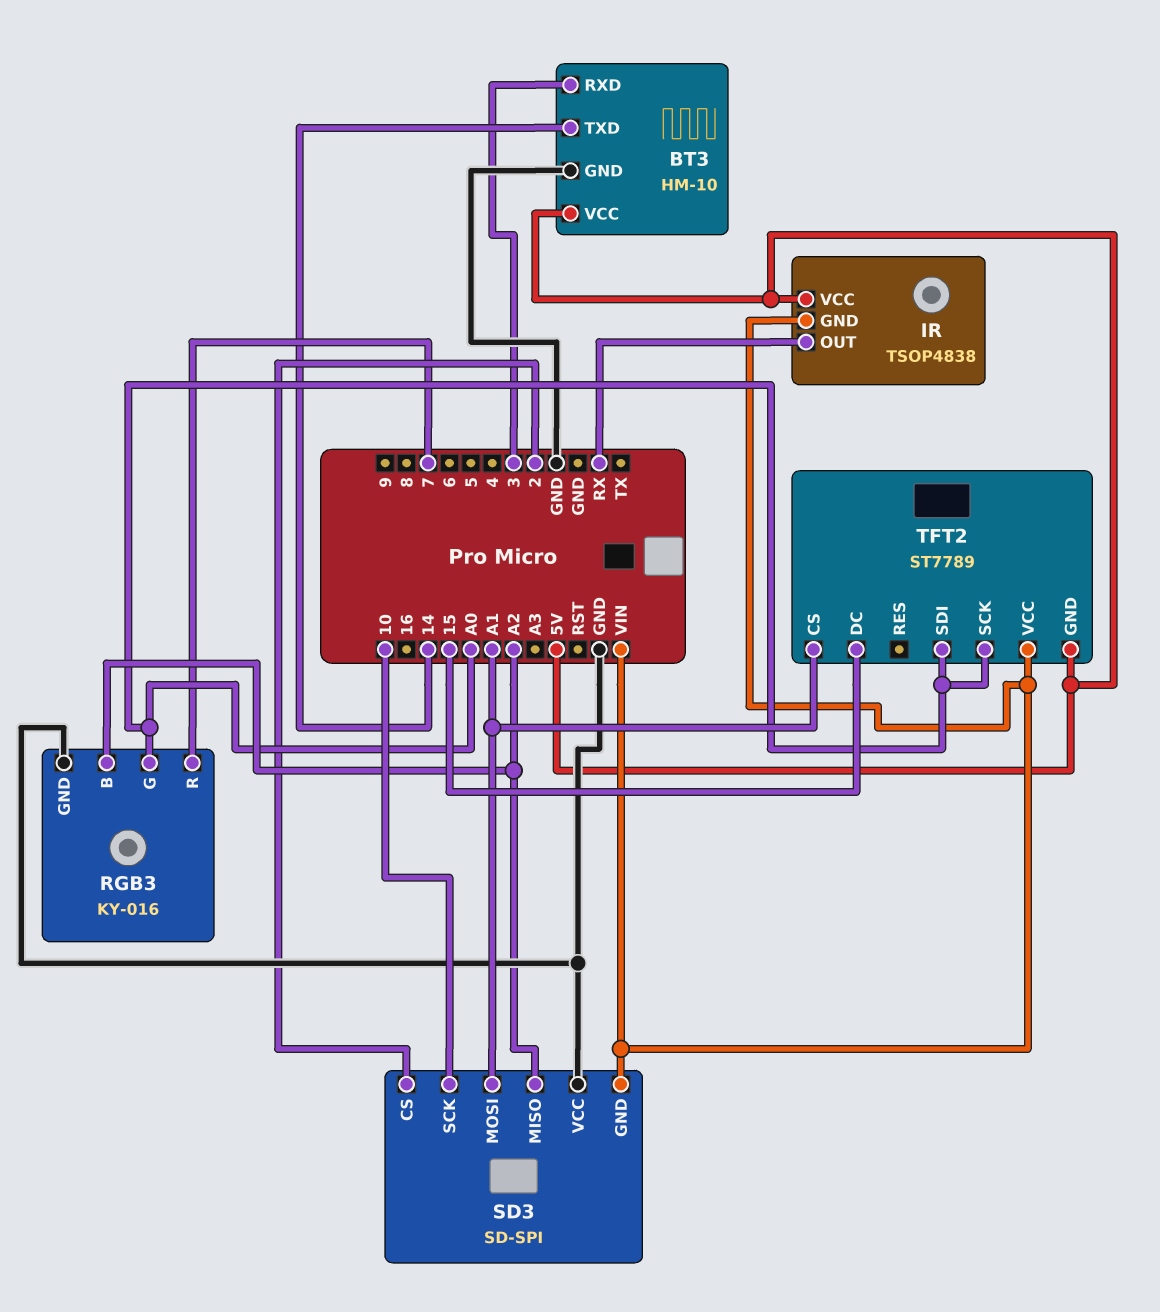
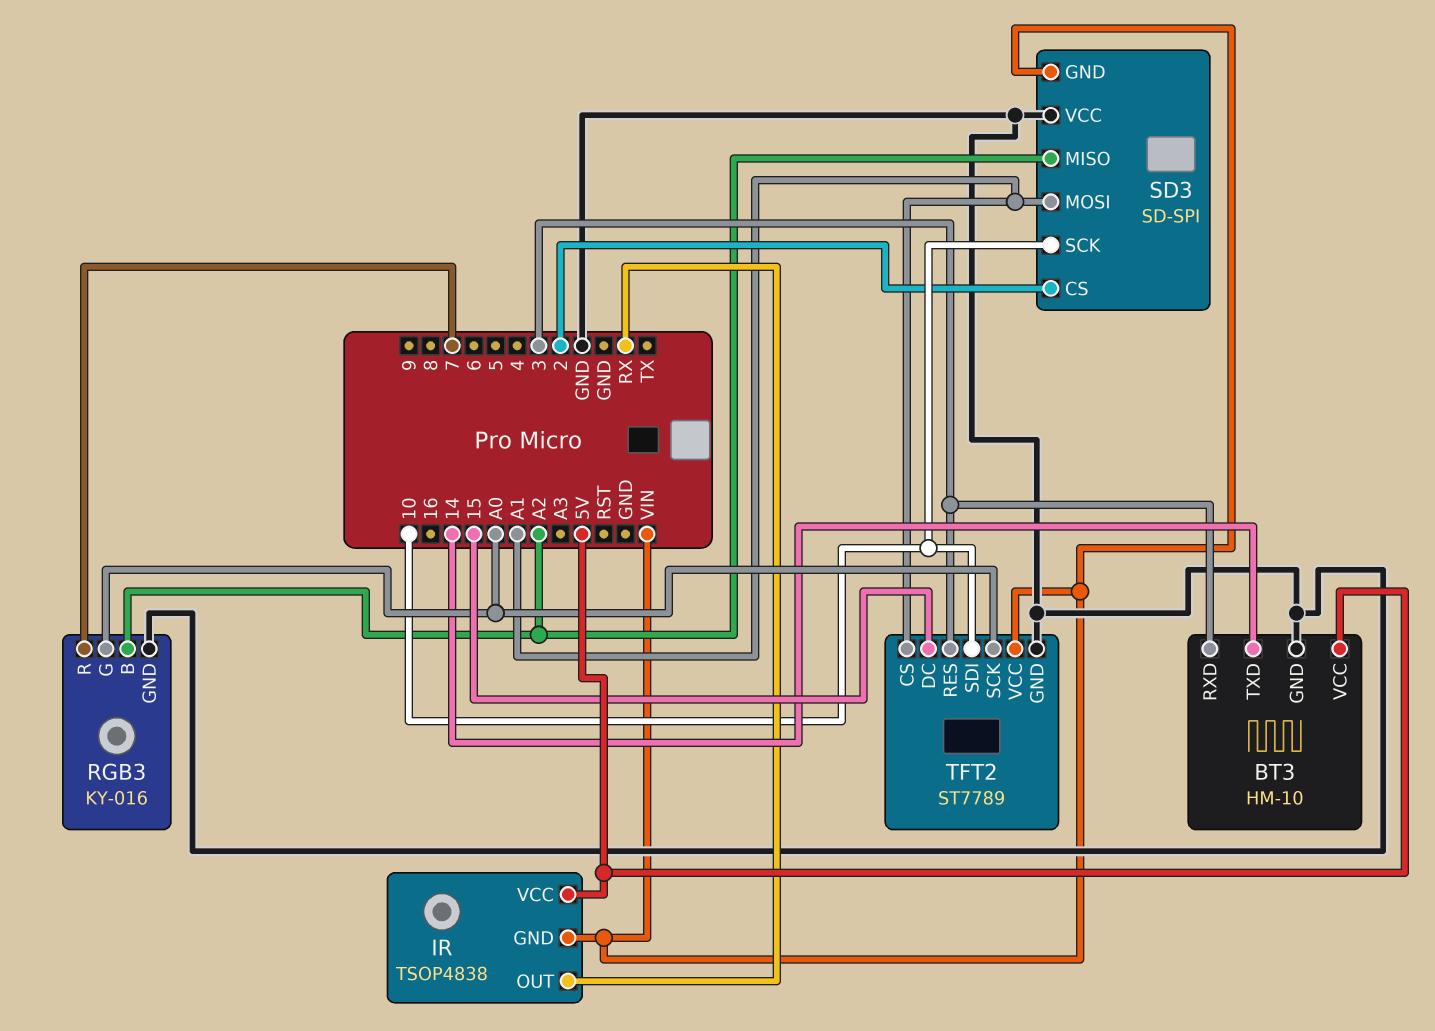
TFT2 pin GND: 5V -> GND
TFT2 pin RES: none -> 3
TFT2 pin SDI: A0 -> 10

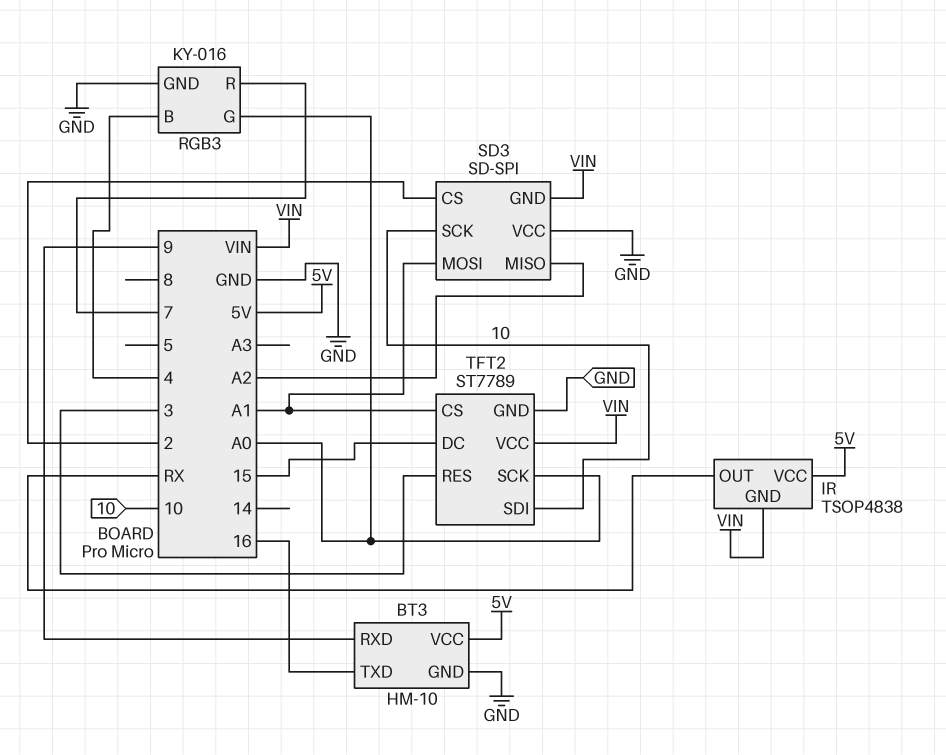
BT3 pin RXD: 3 -> 9
BT3 pin TXD: 14 -> 16
RGB3 pin B: A2 -> 4

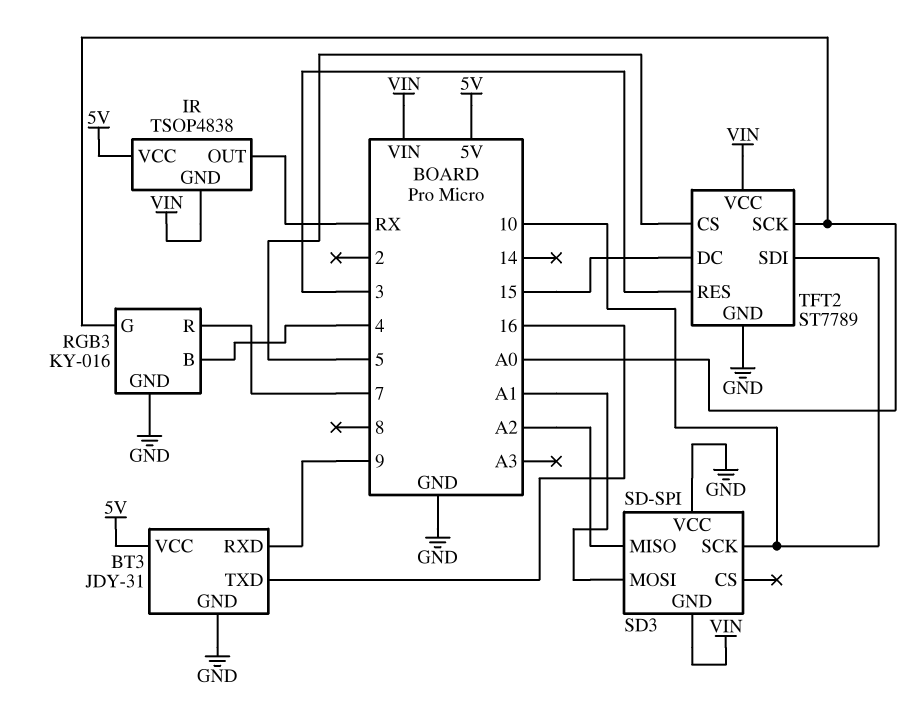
BT3: HM-10 -> JDY-31
SD3 pin CS: 2 -> none
TFT2 pin CS: A1 -> 5

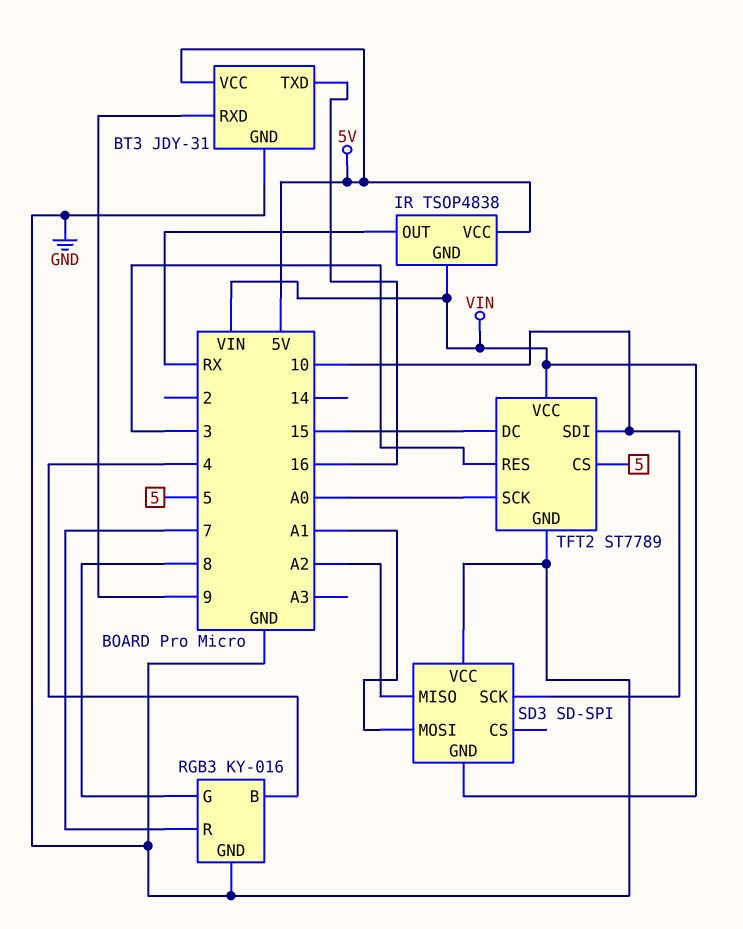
RGB3 pin G: A0 -> 8

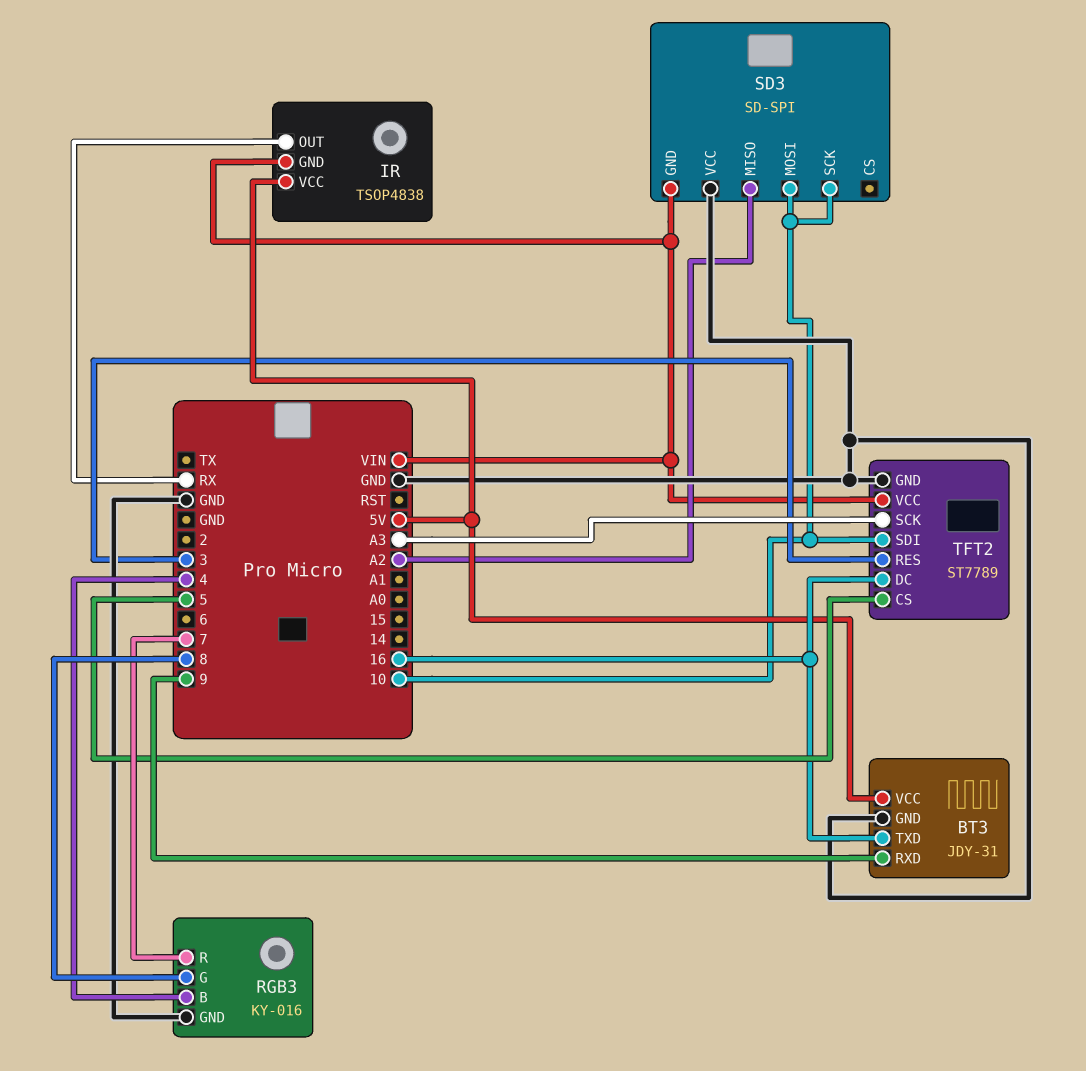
SD3 pin MOSI: A1 -> 10
TFT2 pin DC: 15 -> 16
TFT2 pin SCK: A0 -> A3

